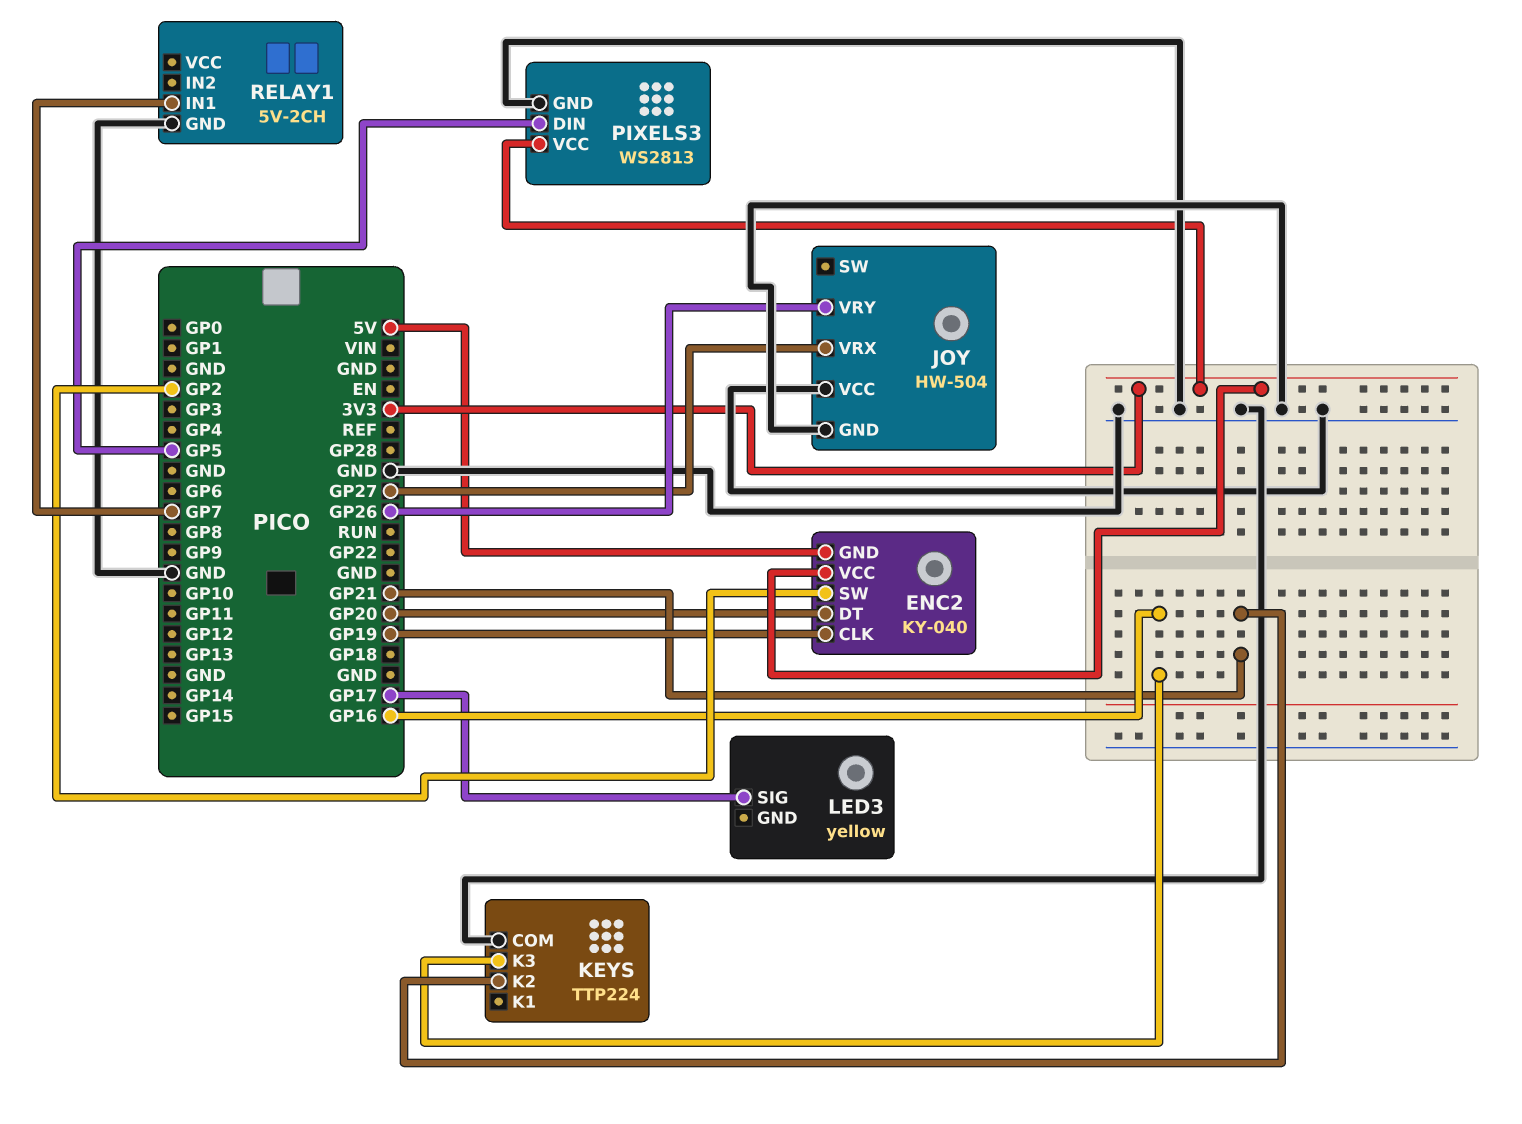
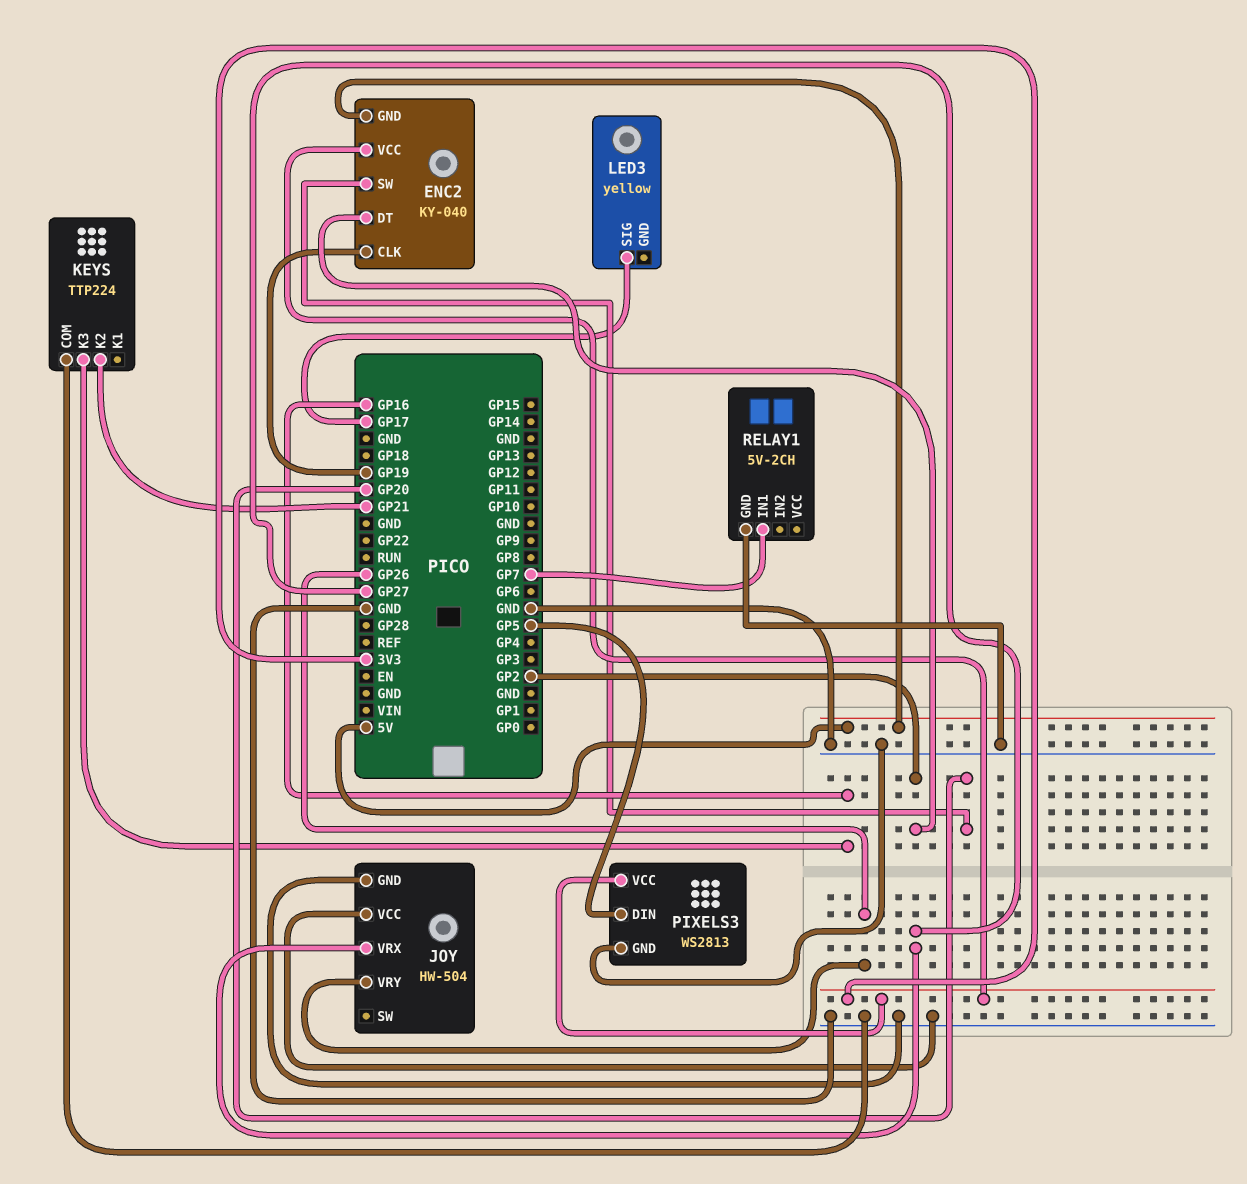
ENC2 pin DT: GP20 -> GP2
ENC2 pin SW: GP2 -> GP20

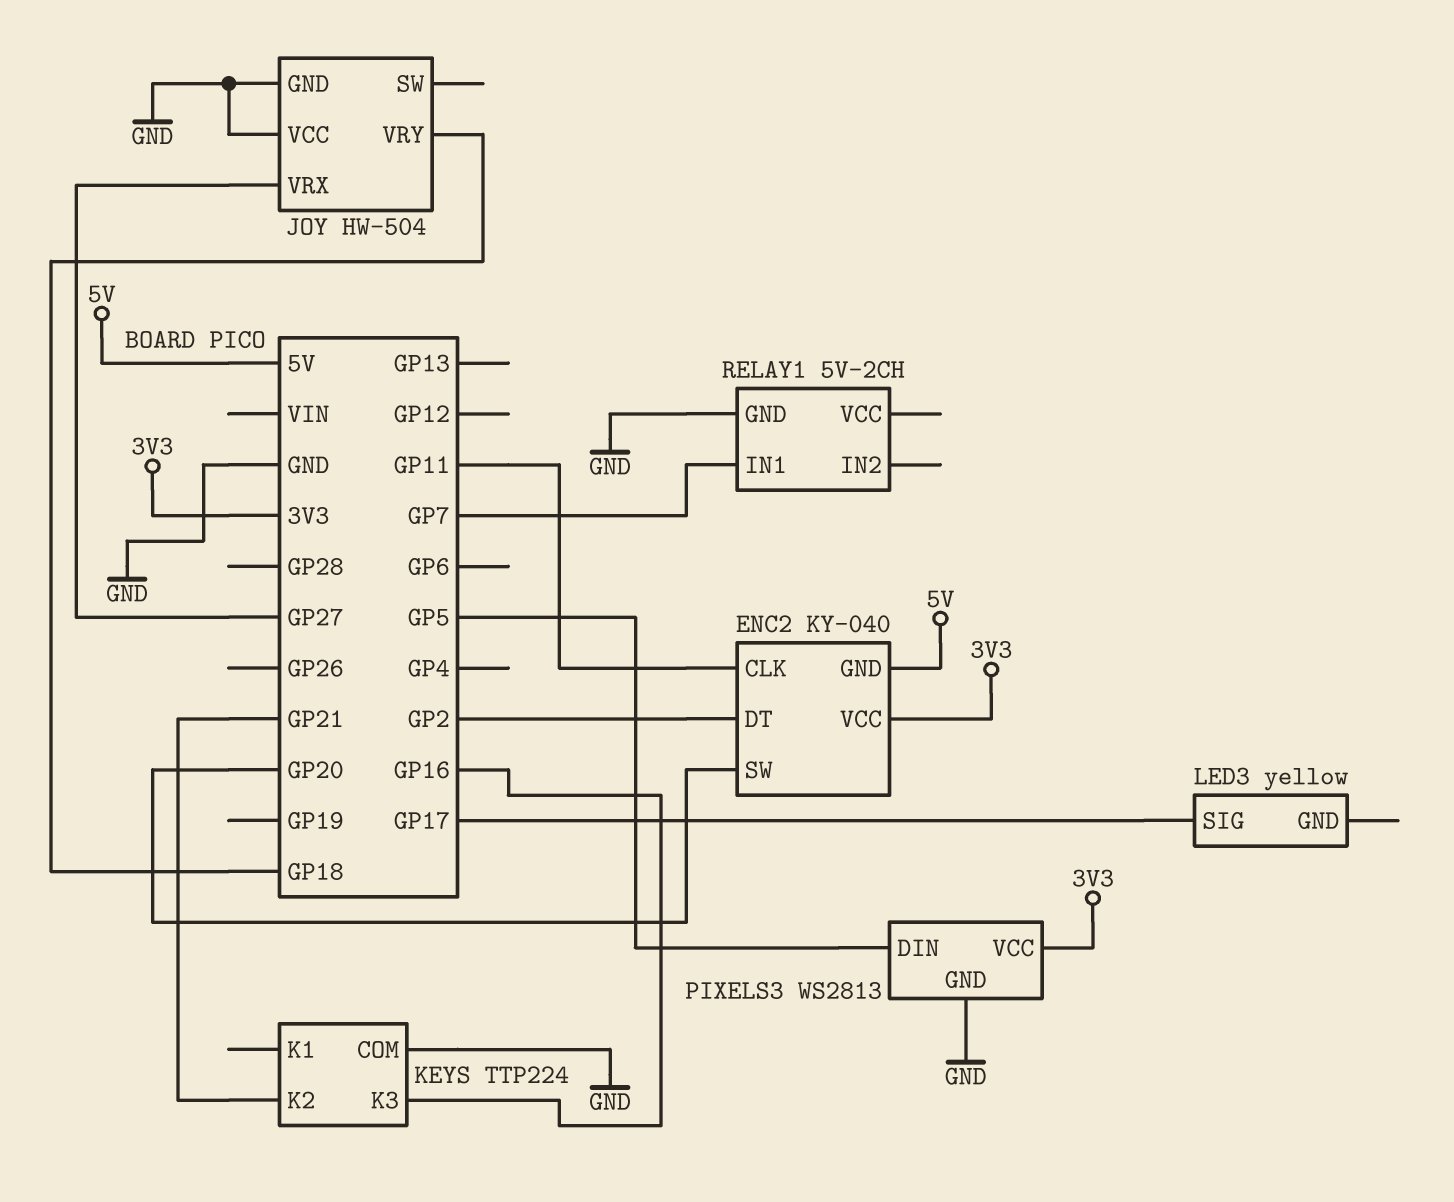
ENC2 pin CLK: GP19 -> GP11
JOY pin VRY: GP26 -> GP18

